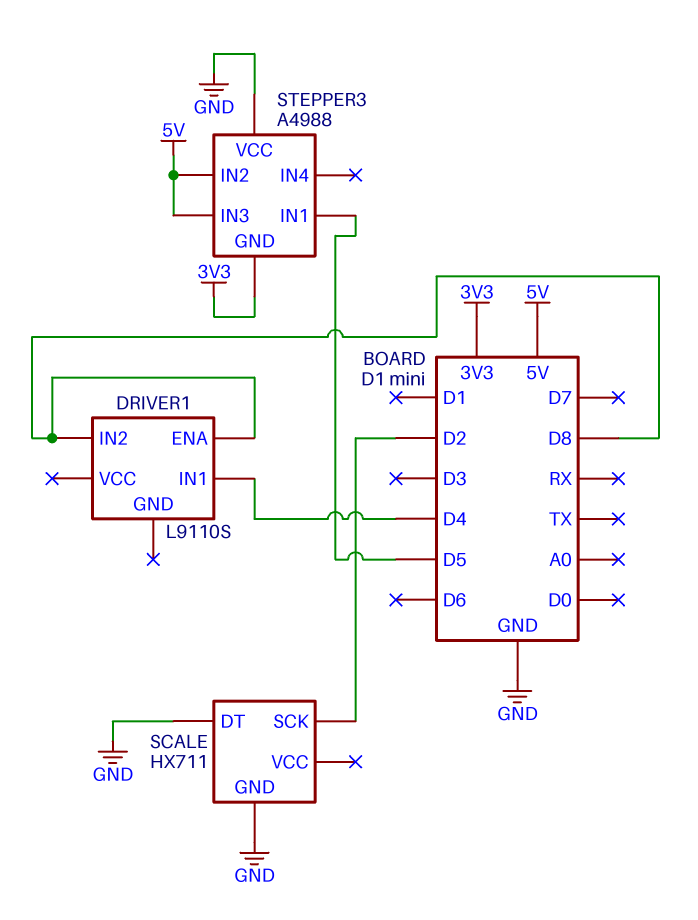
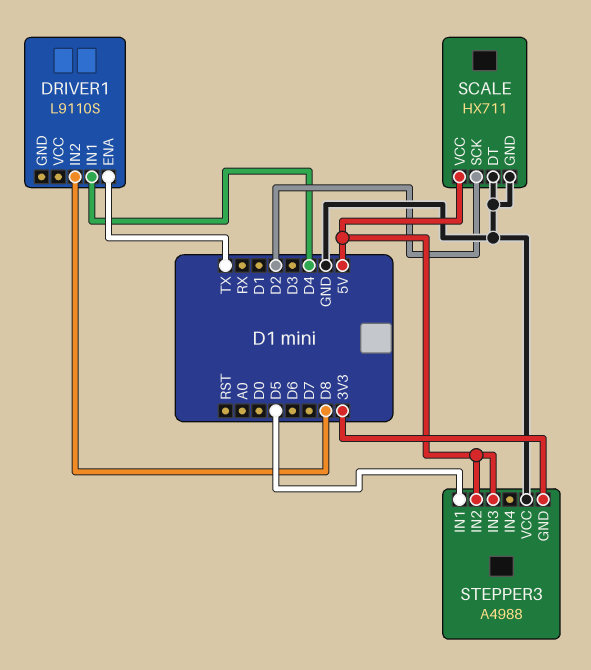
DRIVER1 pin ENA: D8 -> TX
SCALE pin VCC: none -> 5V

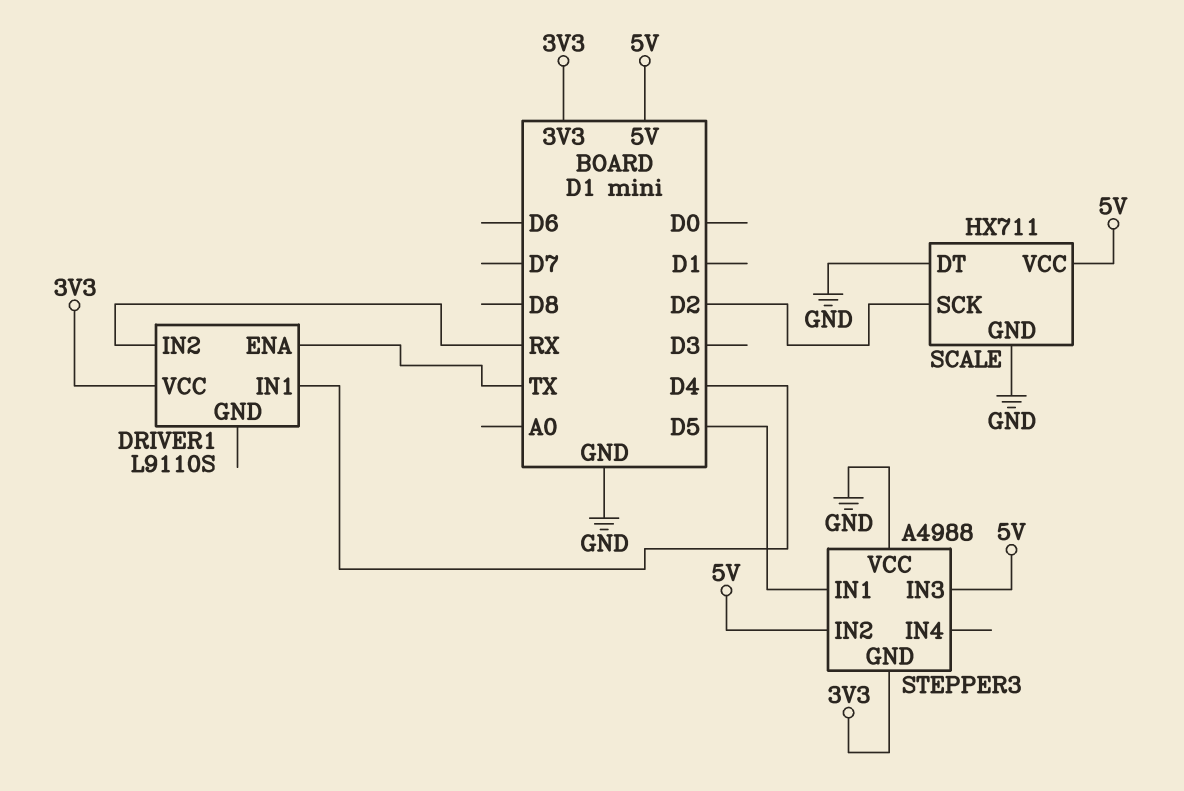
DRIVER1 pin IN2: D8 -> RX
DRIVER1 pin VCC: none -> 3V3

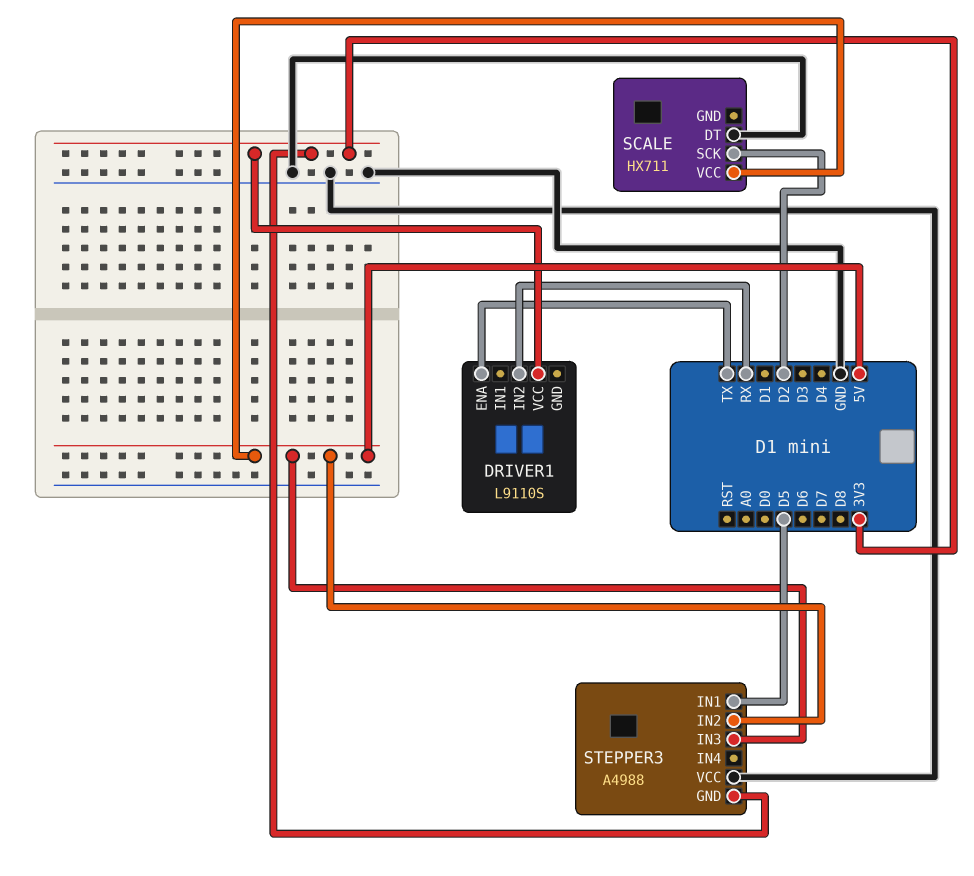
DRIVER1 pin IN1: D4 -> none
SCALE pin GND: GND -> none

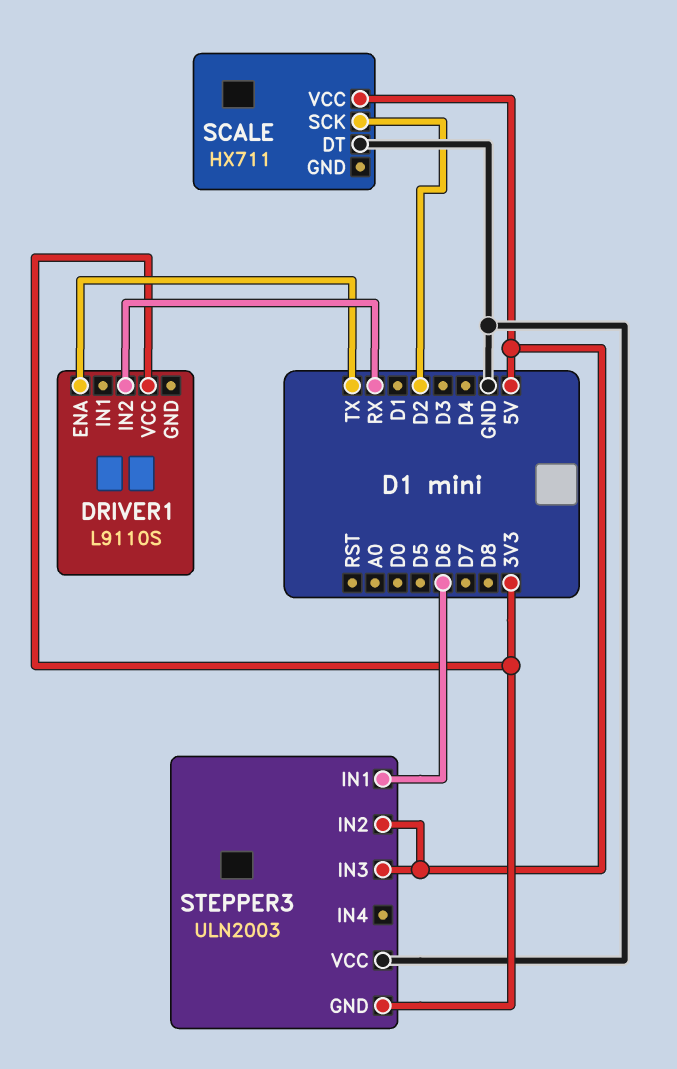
STEPPER3: A4988 -> ULN2003
STEPPER3 pin IN1: D5 -> D6

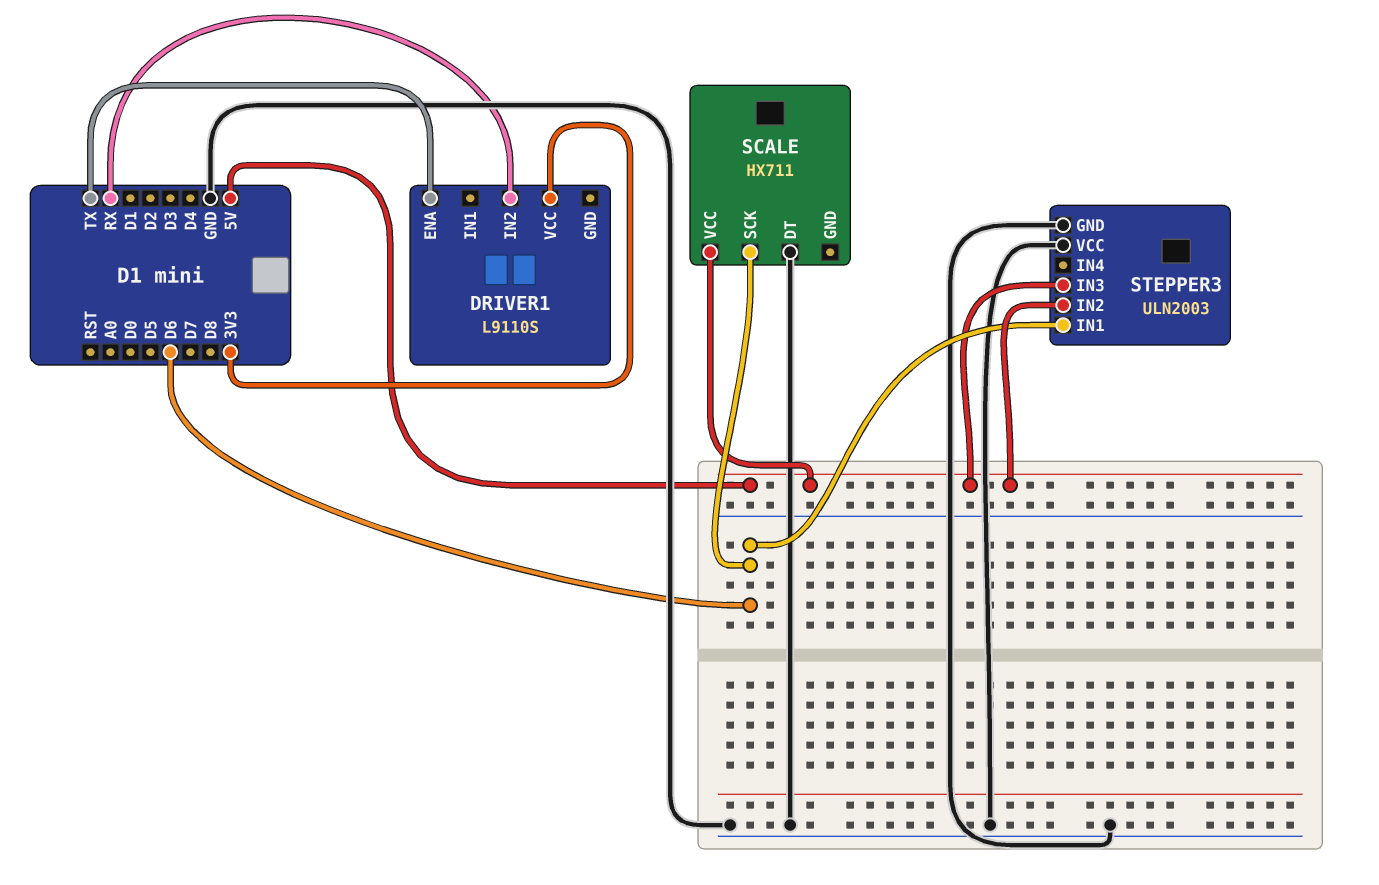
SCALE pin SCK: D2 -> D6
STEPPER3 pin GND: 3V3 -> GND

